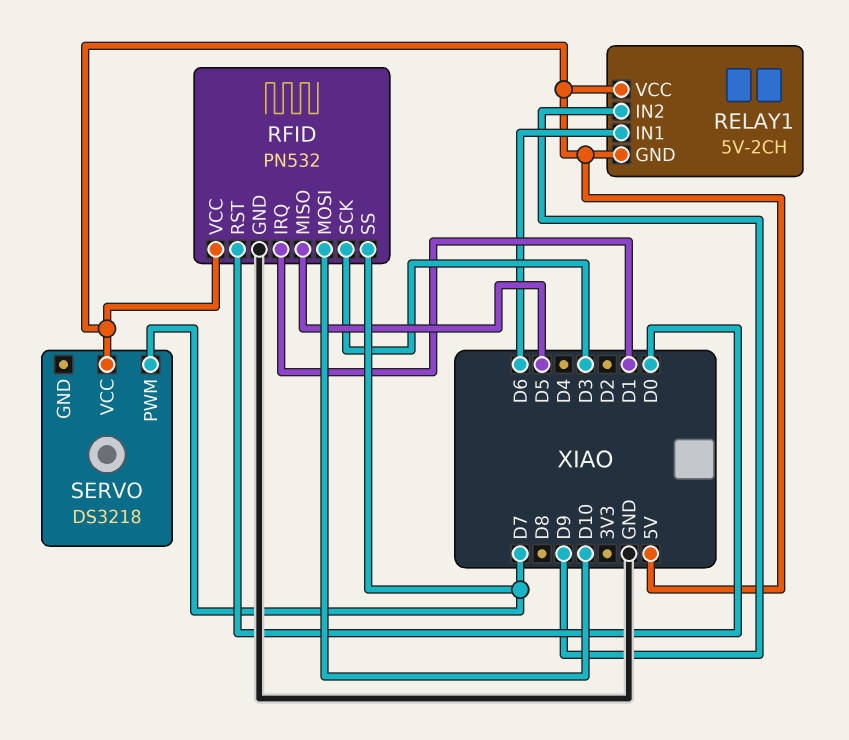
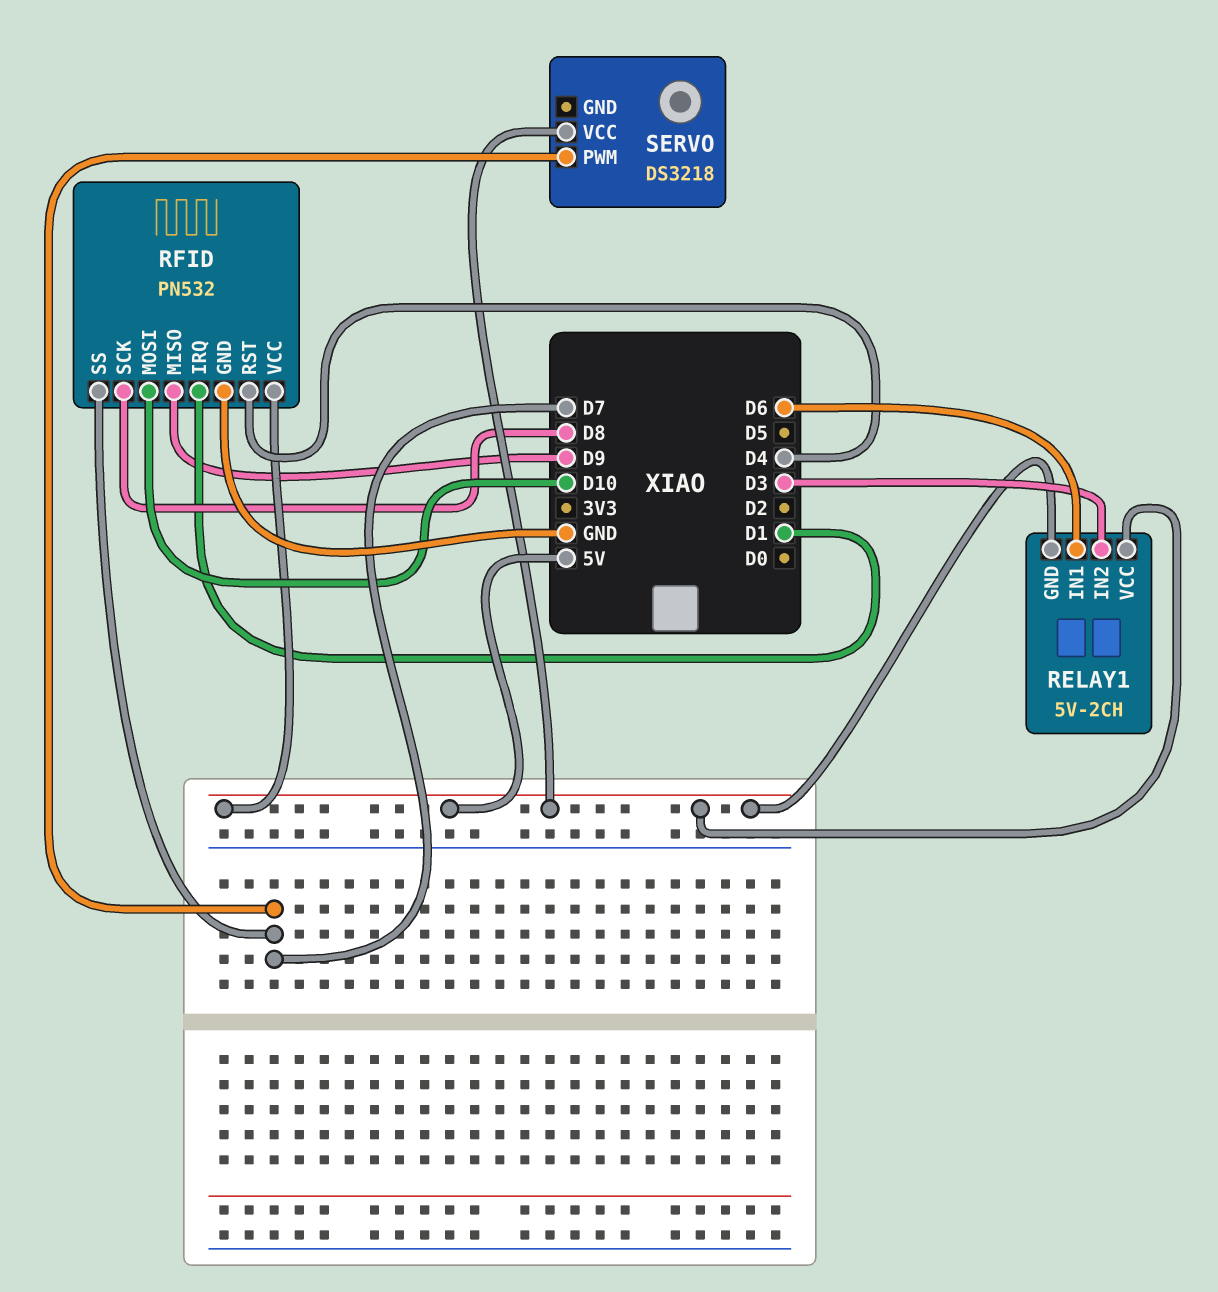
RELAY1 pin IN2: D9 -> D3
RFID pin MISO: D5 -> D9
RFID pin RST: D0 -> D4
RFID pin SCK: D3 -> D8

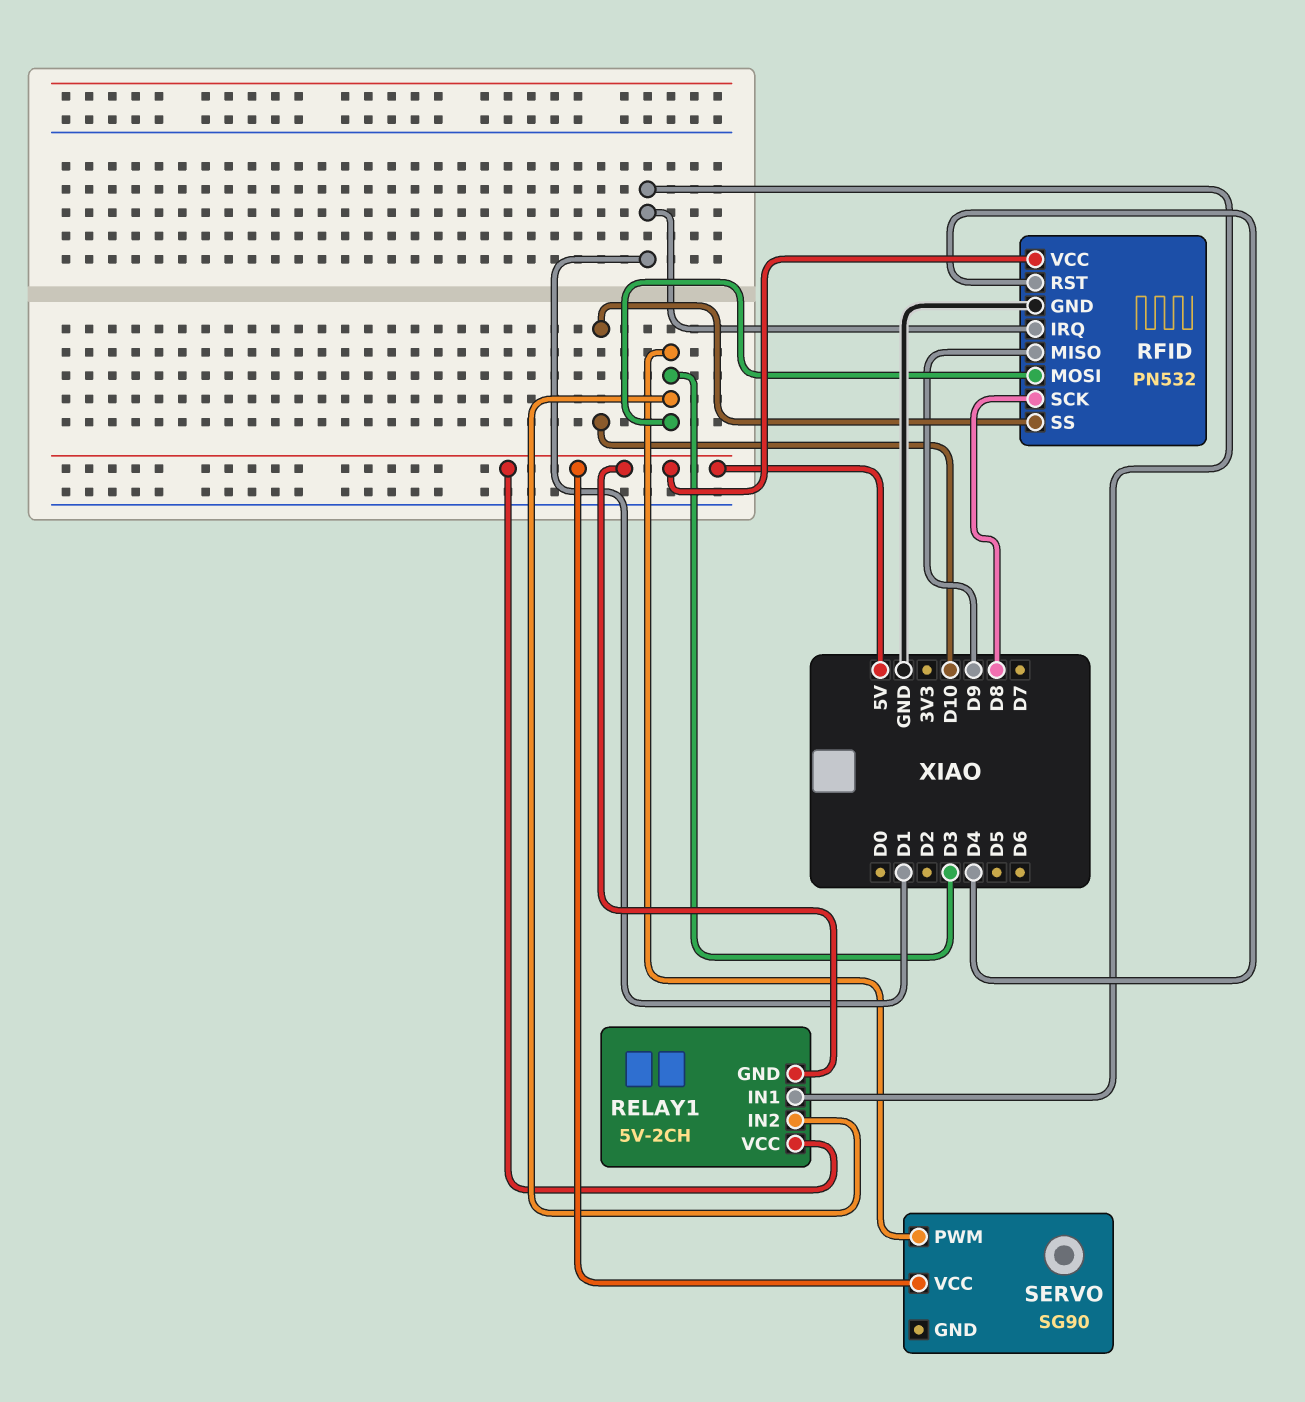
RELAY1 pin IN1: D6 -> D1
RFID pin MOSI: D10 -> D3
RFID pin SS: D7 -> D10
SERVO: DS3218 -> SG90
SERVO pin PWM: D7 -> D3

